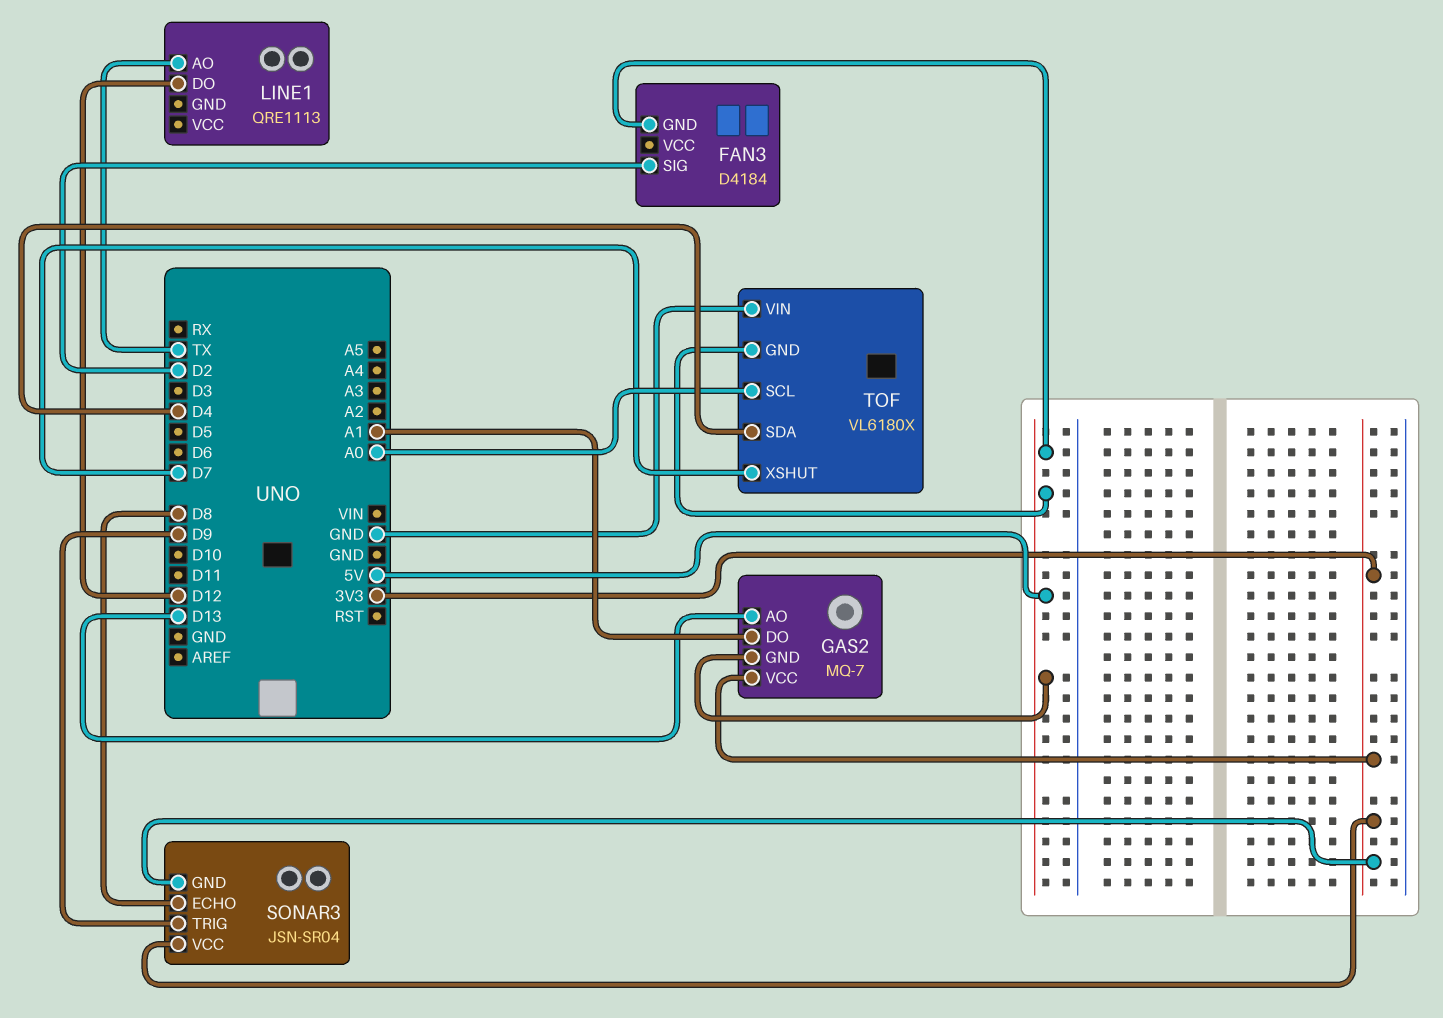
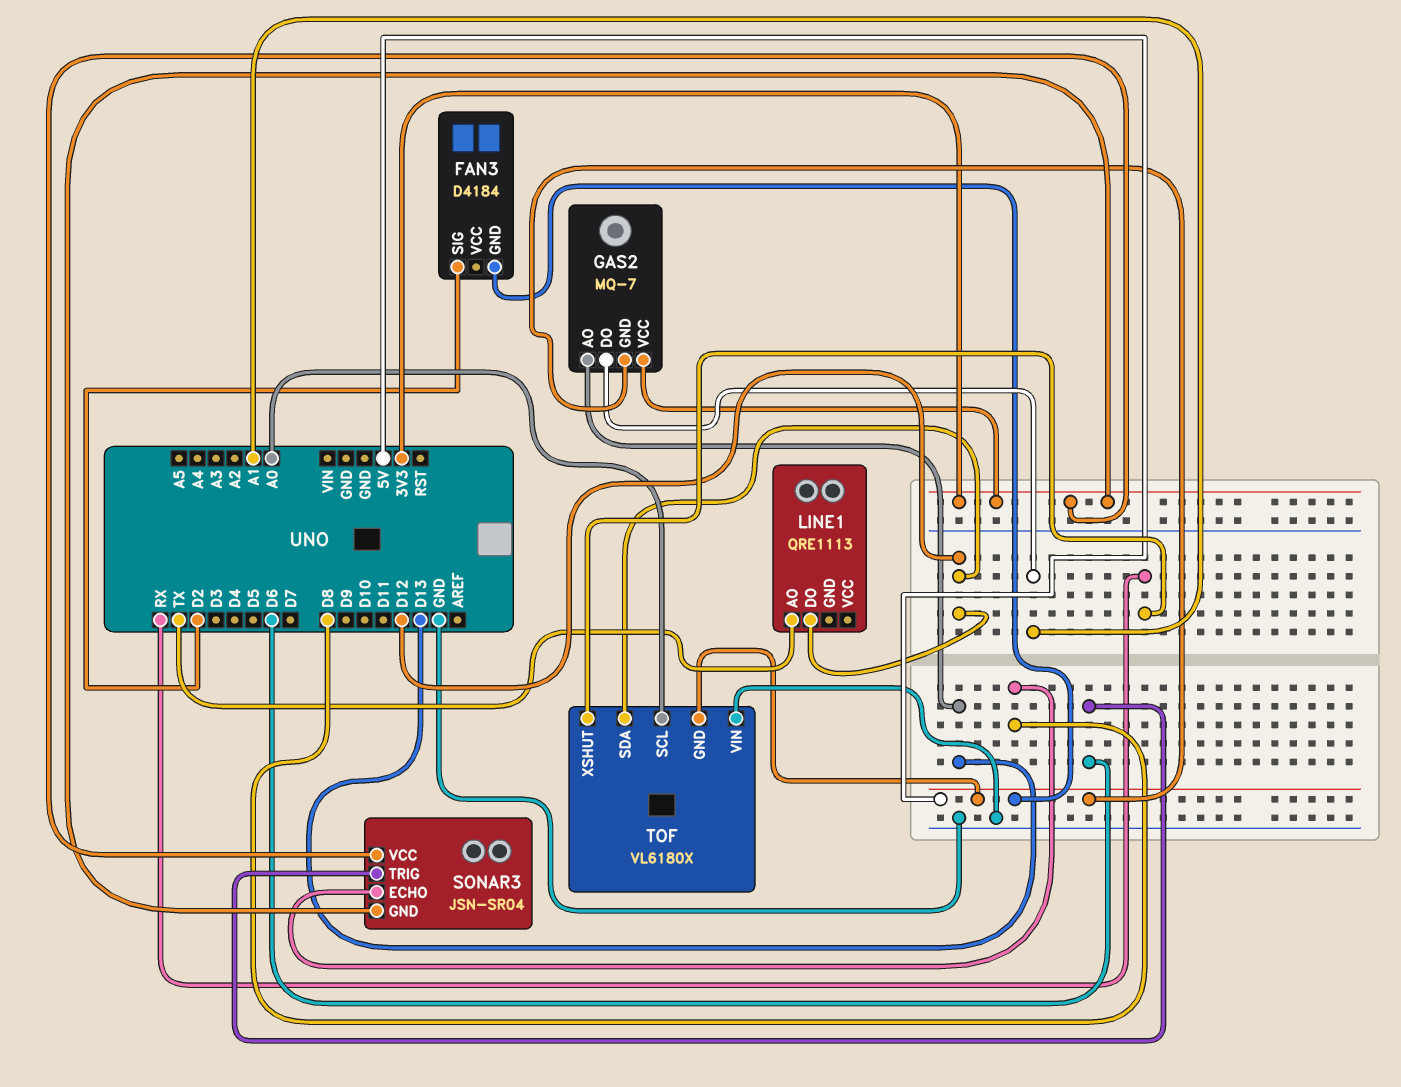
SONAR3 pin TRIG: D9 -> D6
TOF pin SDA: D4 -> D12
TOF pin XSHUT: D7 -> RX

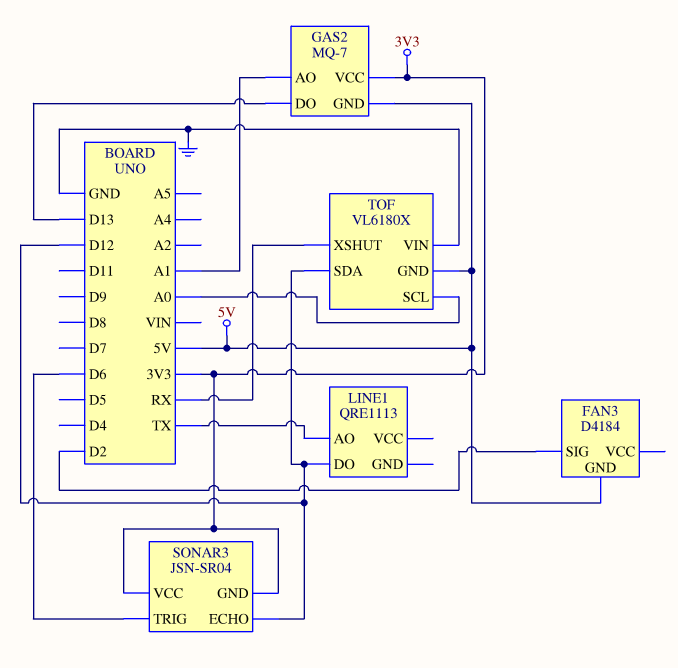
GAS2 pin AO: D13 -> A1
GAS2 pin DO: A1 -> D13
SONAR3 pin ECHO: D8 -> D12

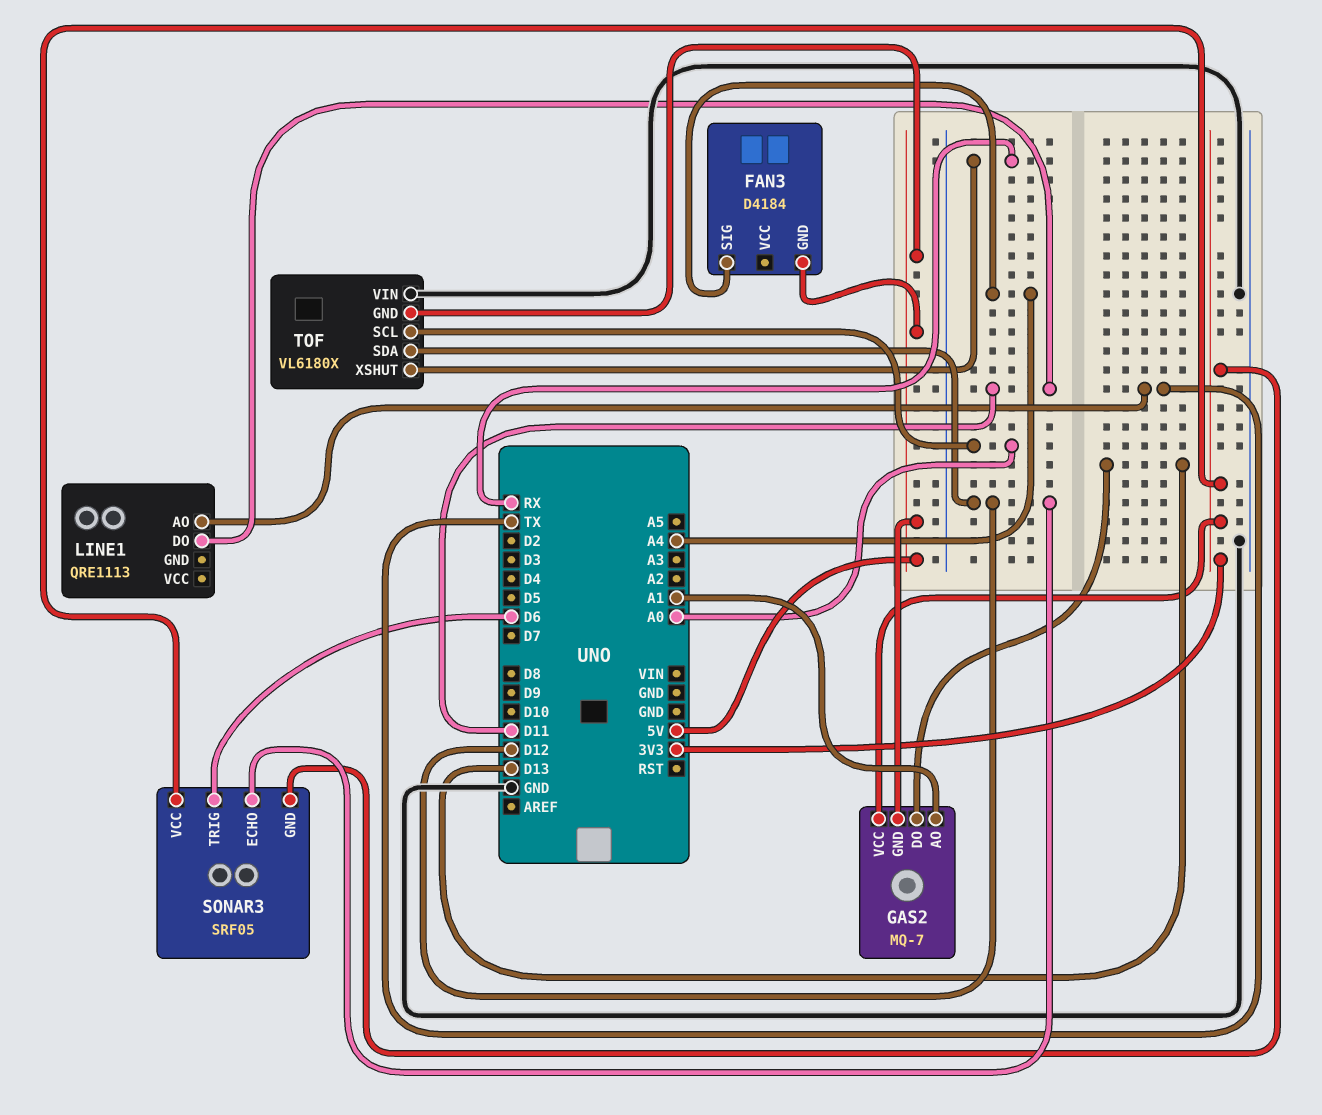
FAN3 pin SIG: D2 -> A4
LINE1 pin DO: D12 -> D11
SONAR3: JSN-SR04 -> SRF05

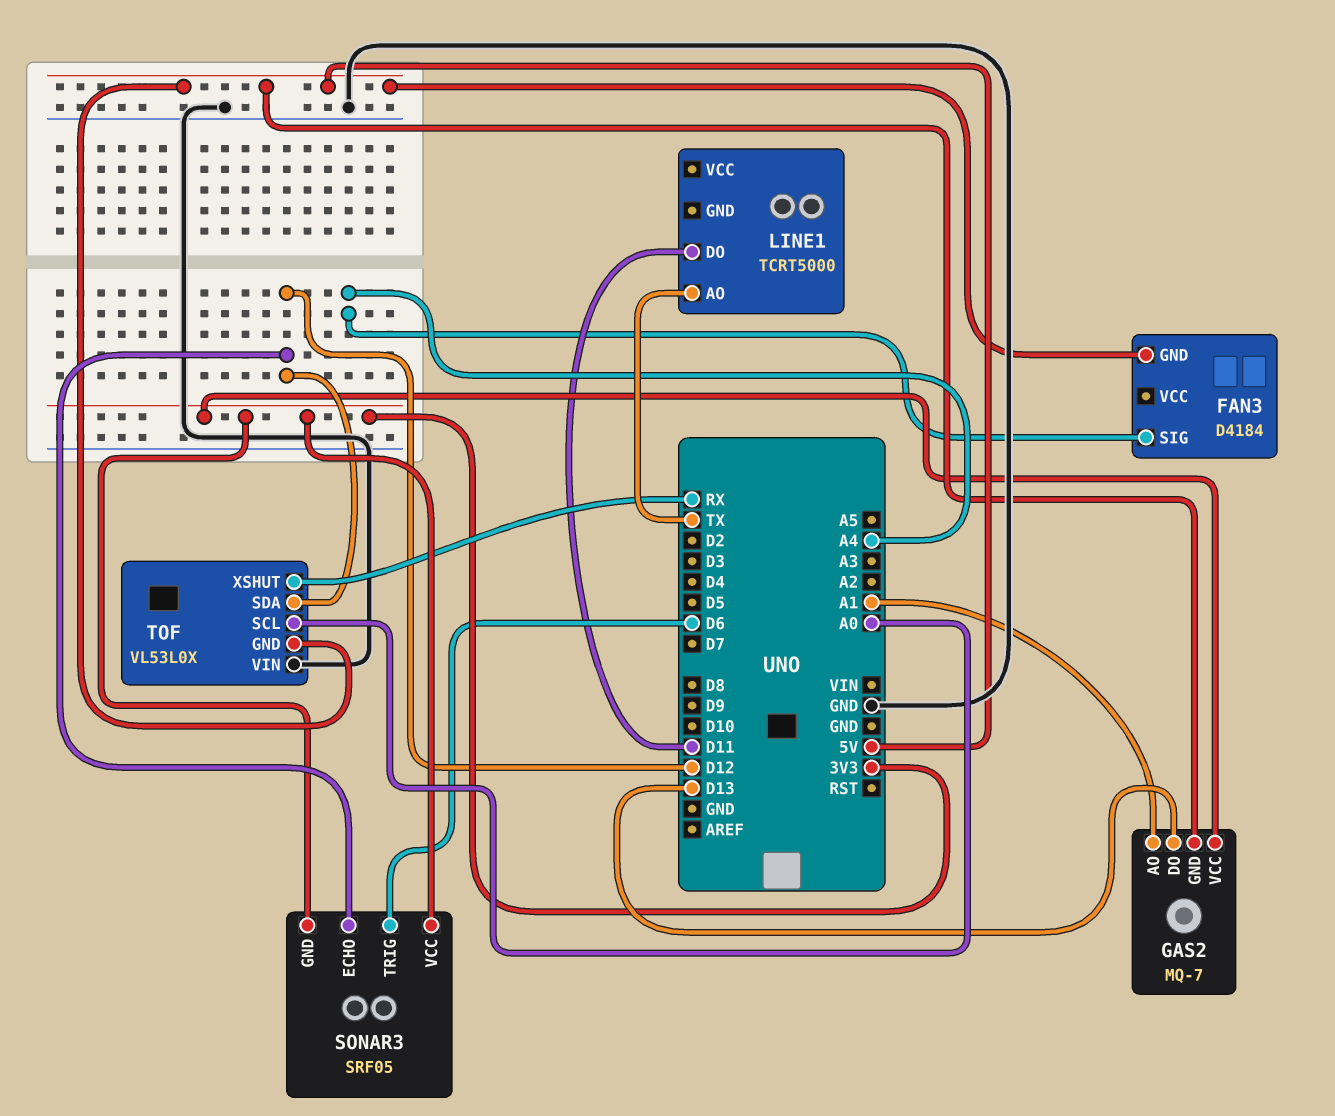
LINE1: QRE1113 -> TCRT5000
TOF: VL6180X -> VL53L0X

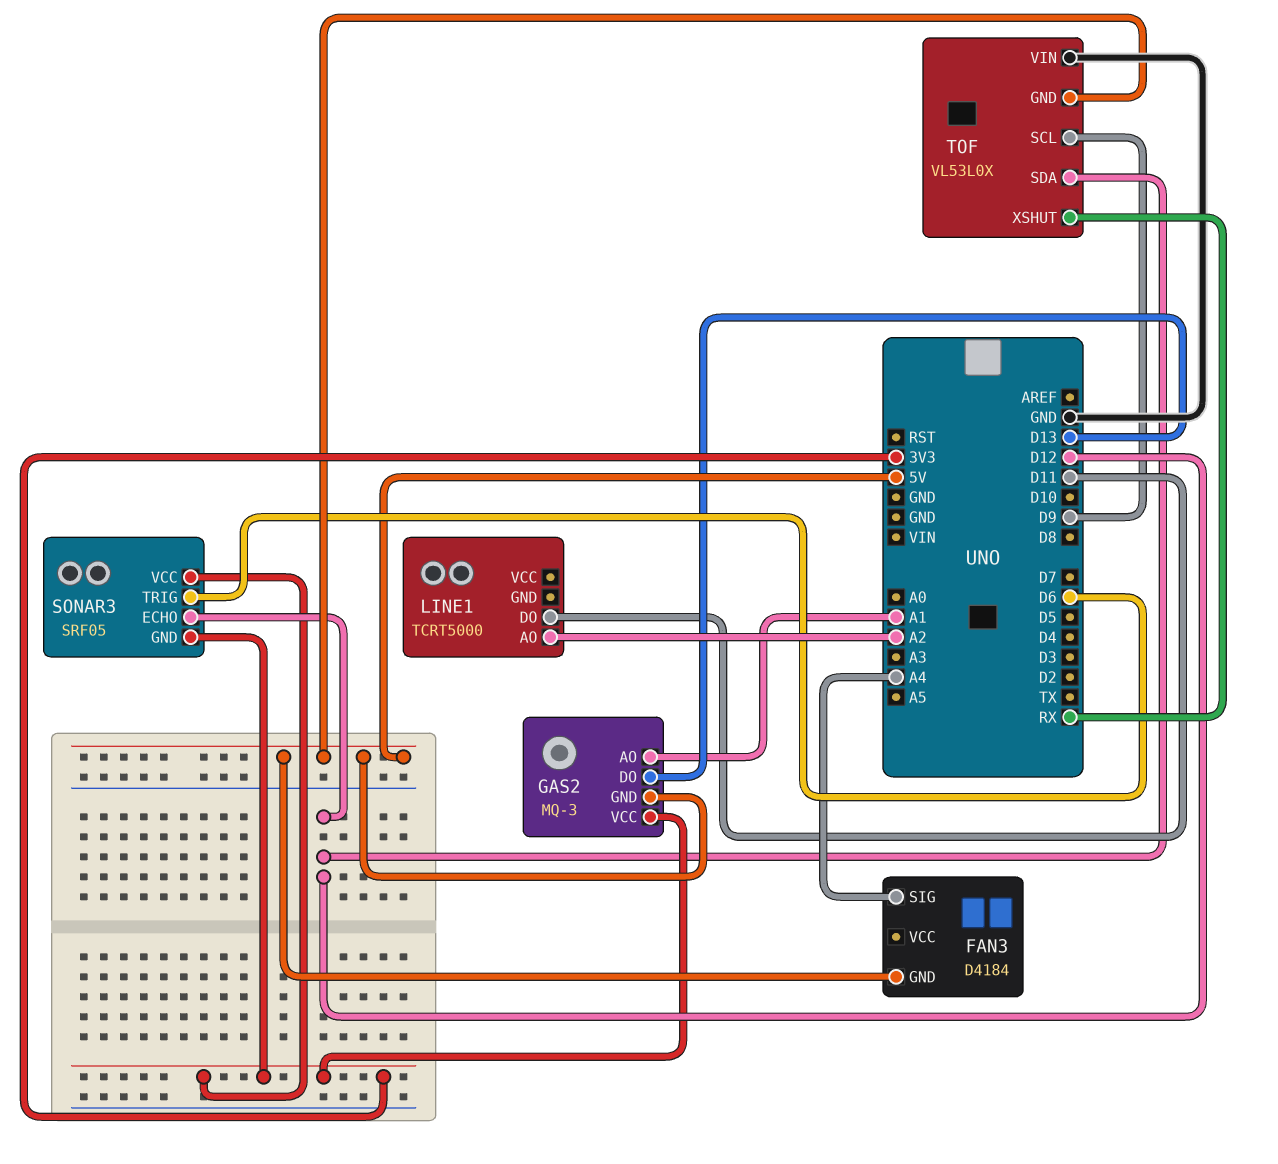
GAS2: MQ-7 -> MQ-3
LINE1 pin AO: TX -> A2
TOF pin SCL: A0 -> D9

